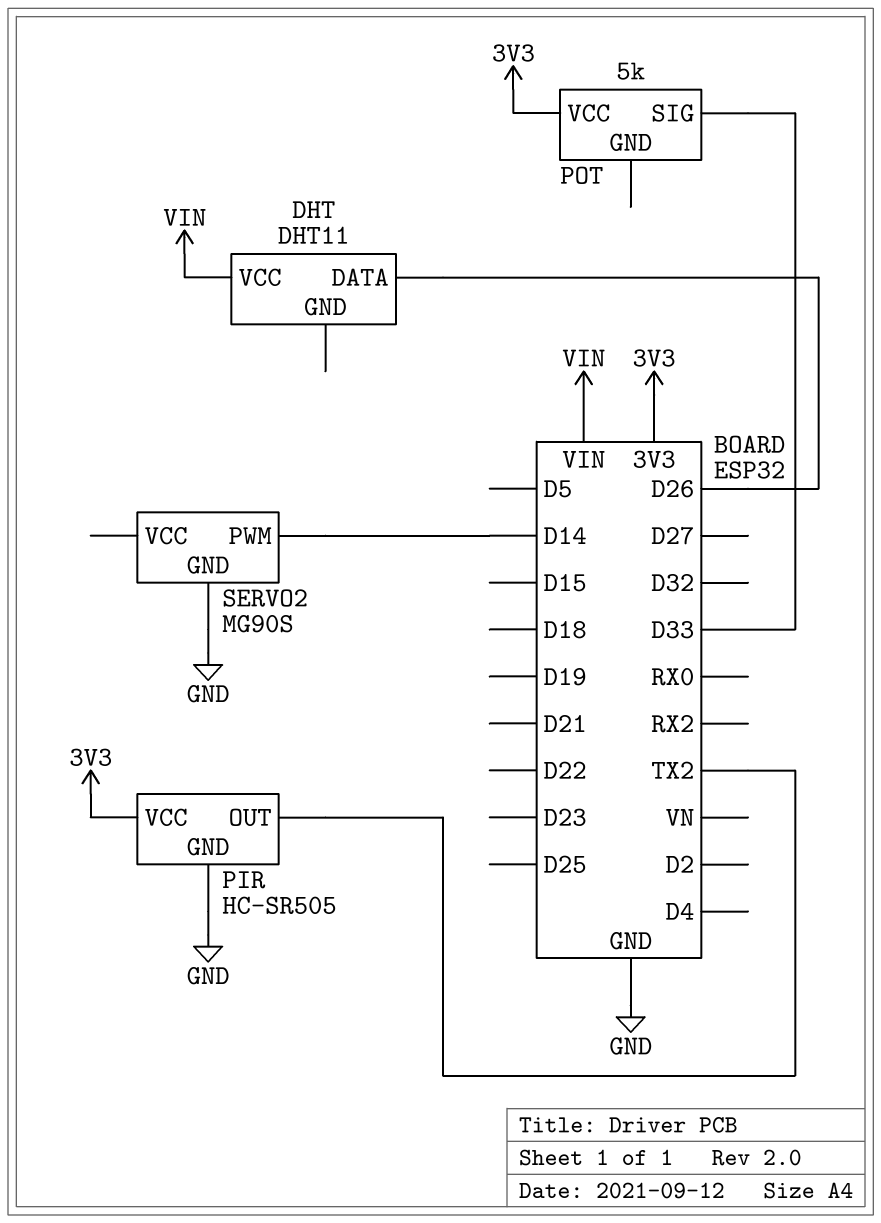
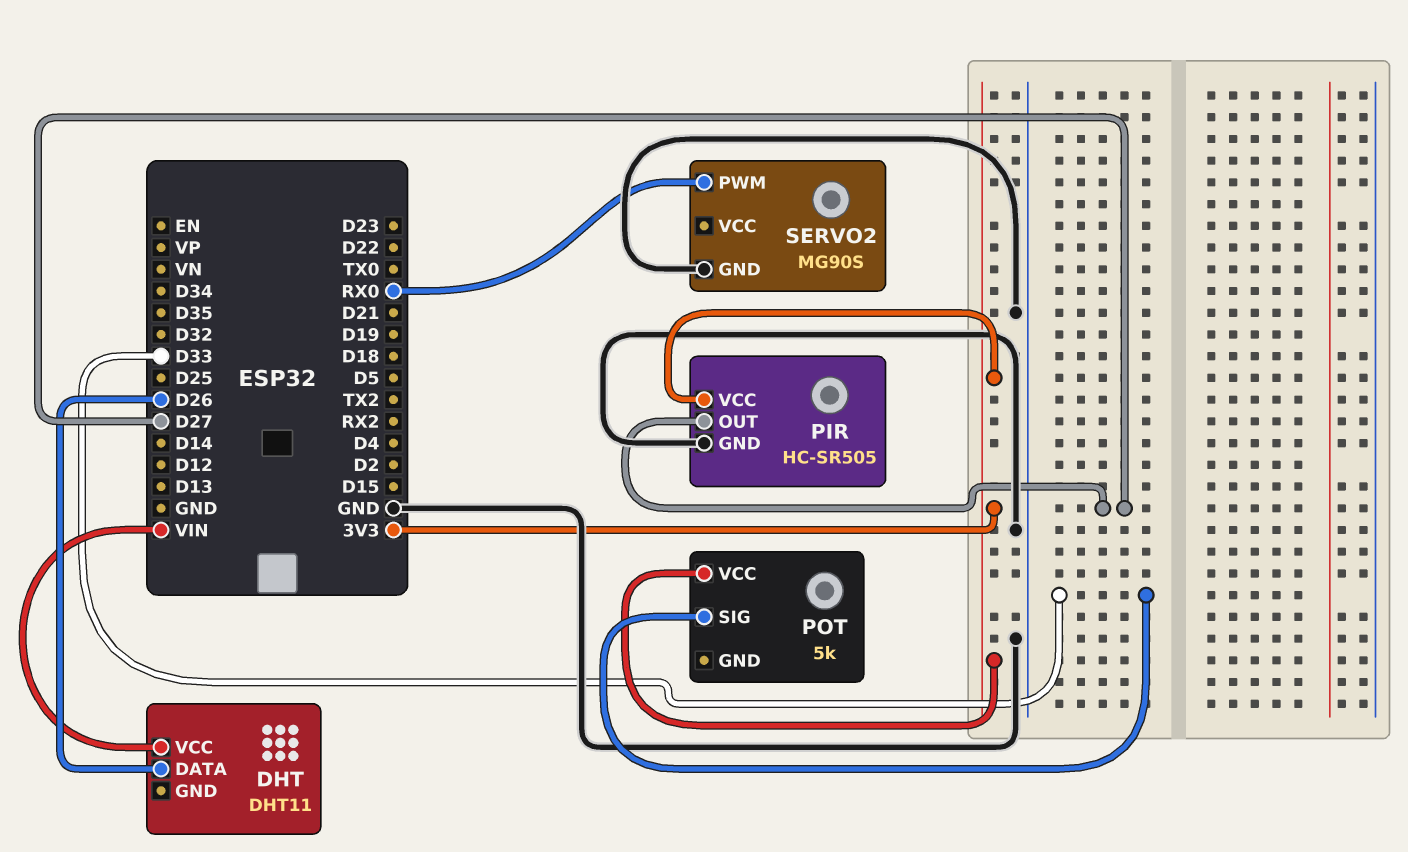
PIR pin OUT: TX2 -> D27
SERVO2 pin PWM: D14 -> RX0

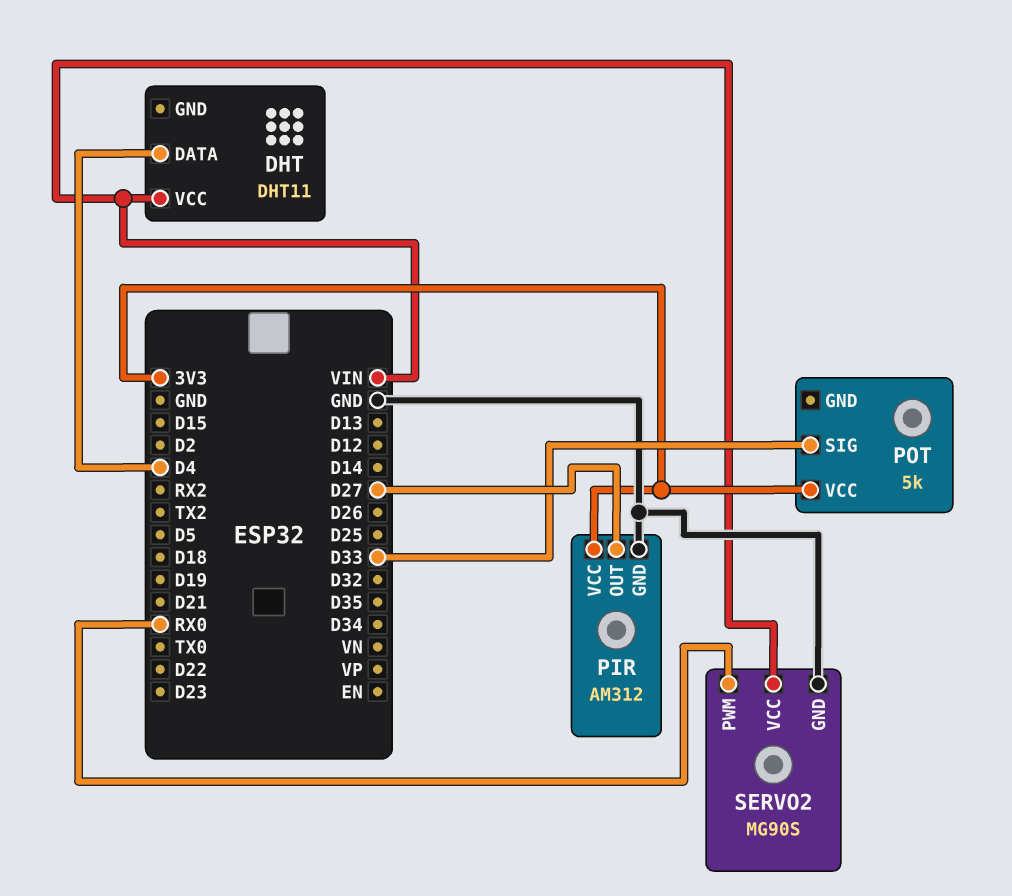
DHT pin DATA: D26 -> D4
PIR: HC-SR505 -> AM312
SERVO2 pin VCC: none -> VIN

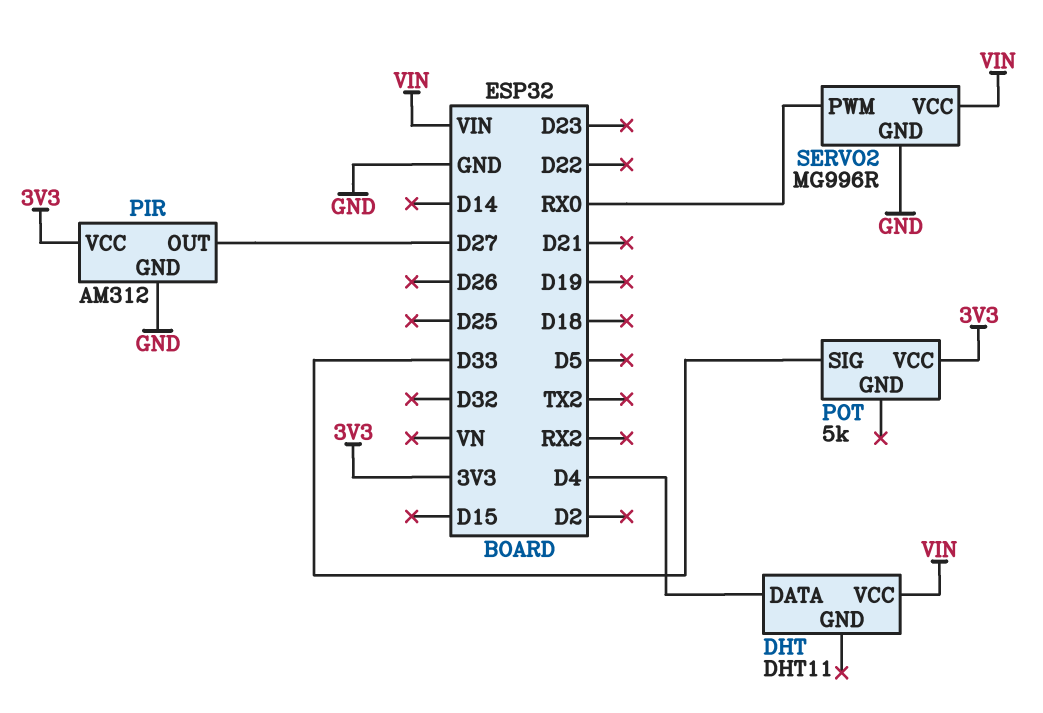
SERVO2: MG90S -> MG996R

